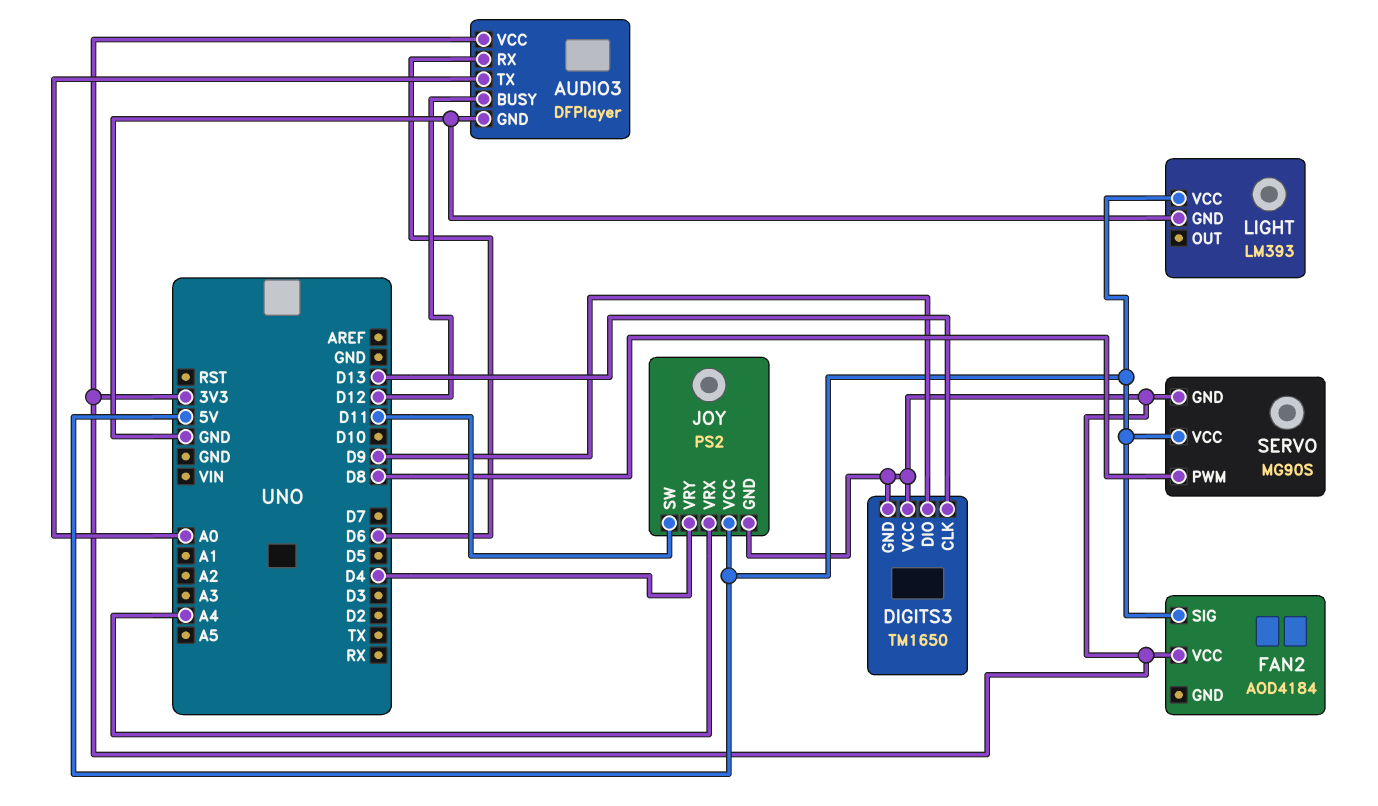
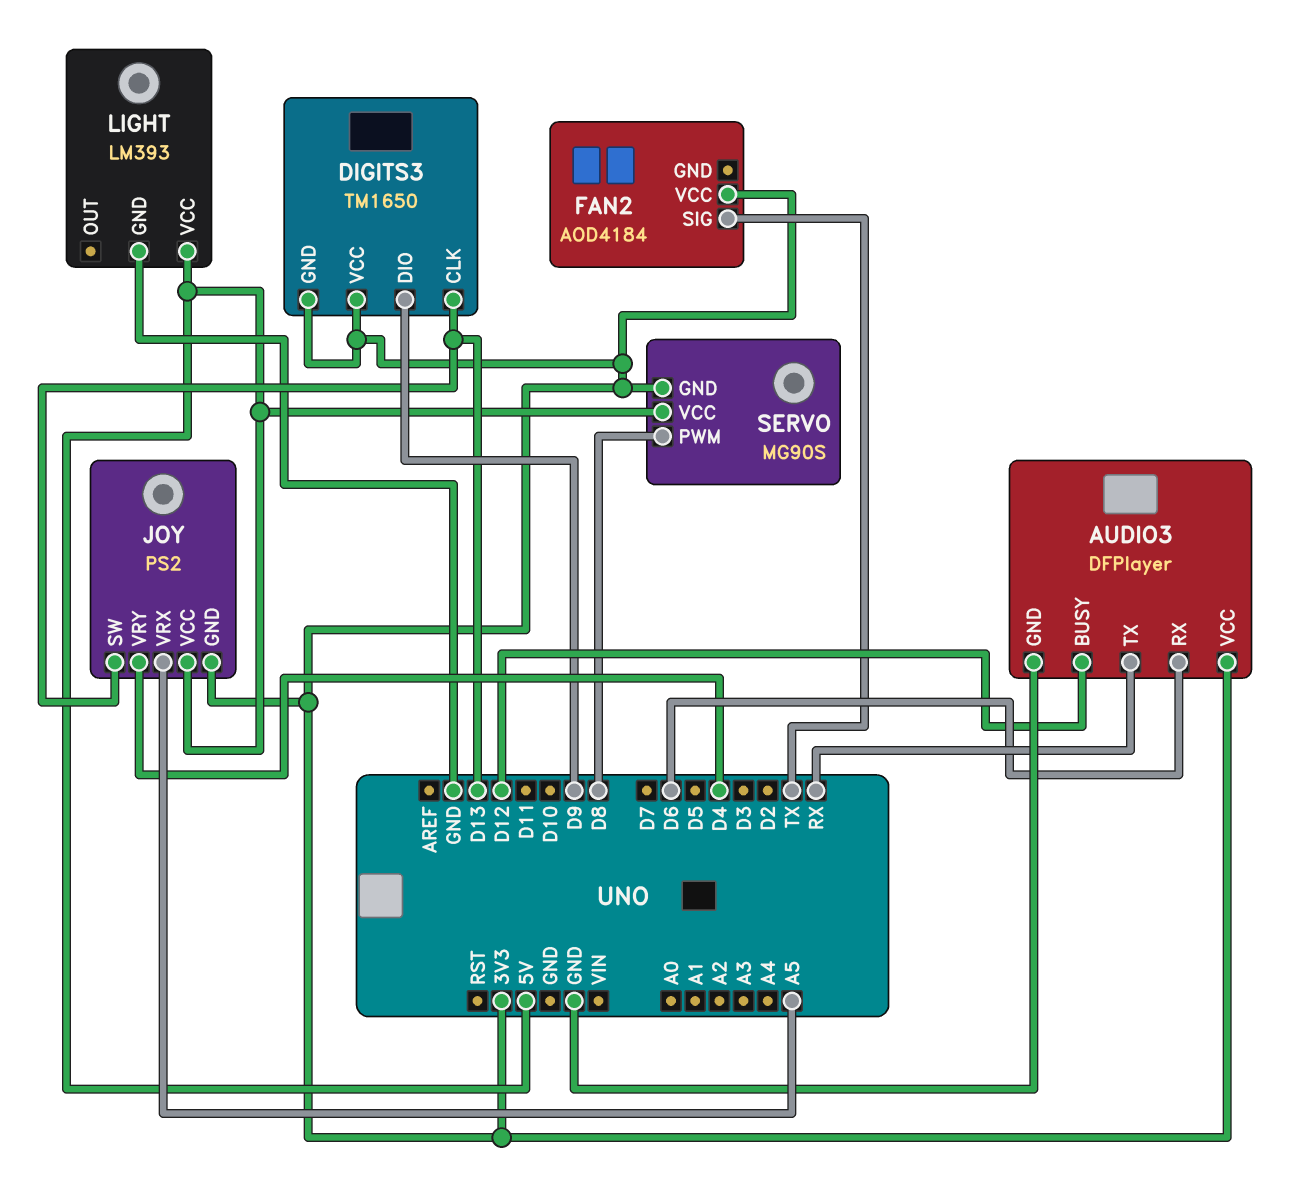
AUDIO3 pin TX: A0 -> RX
FAN2 pin SIG: 5V -> TX
JOY pin SW: D11 -> D13
JOY pin VRX: A4 -> A5

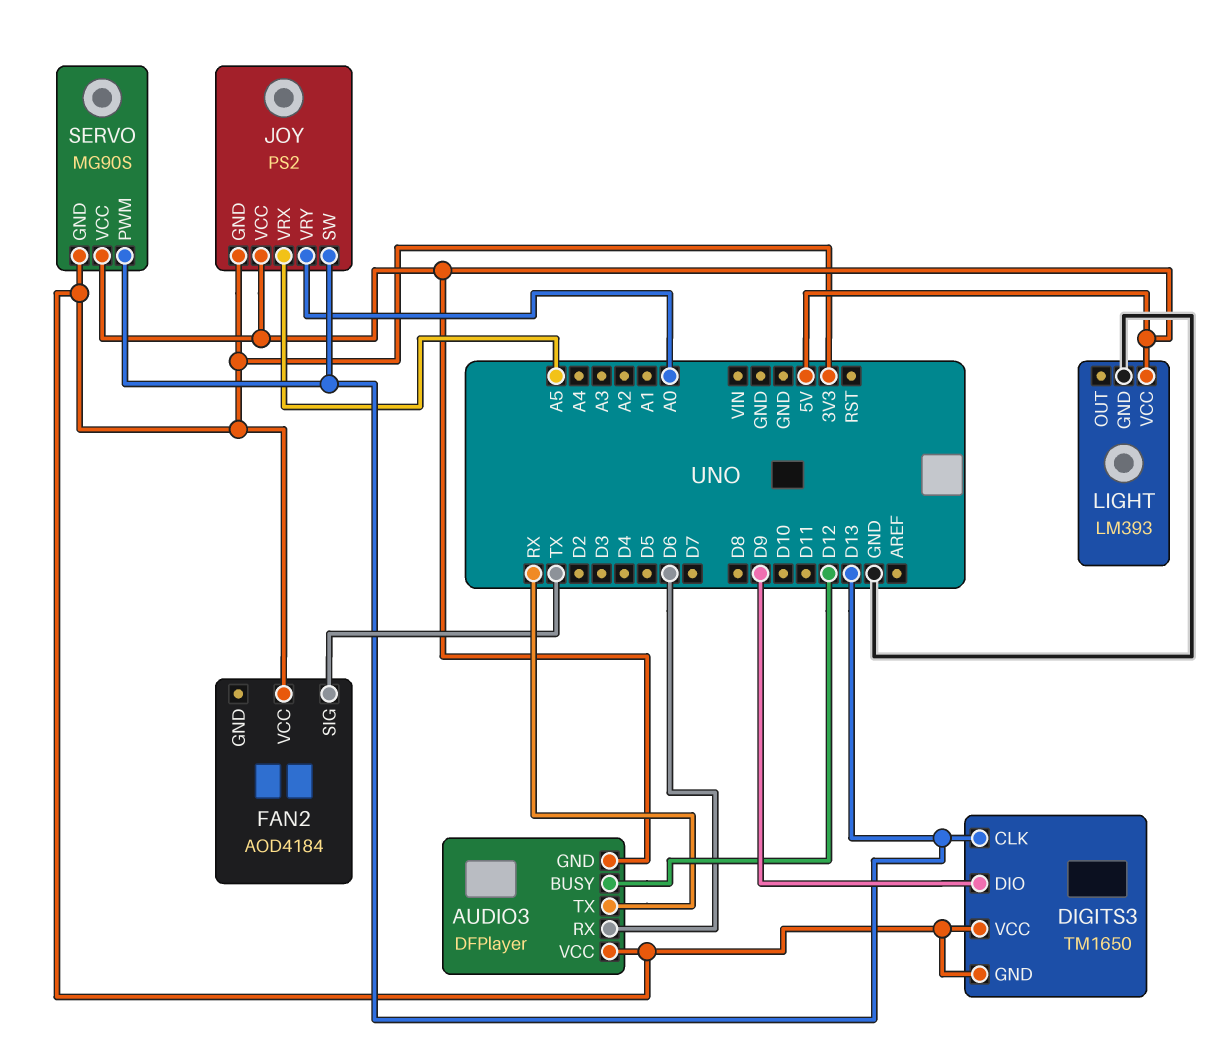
AUDIO3 pin GND: GND -> 5V
JOY pin VRY: D4 -> A0
SERVO pin PWM: D8 -> D13

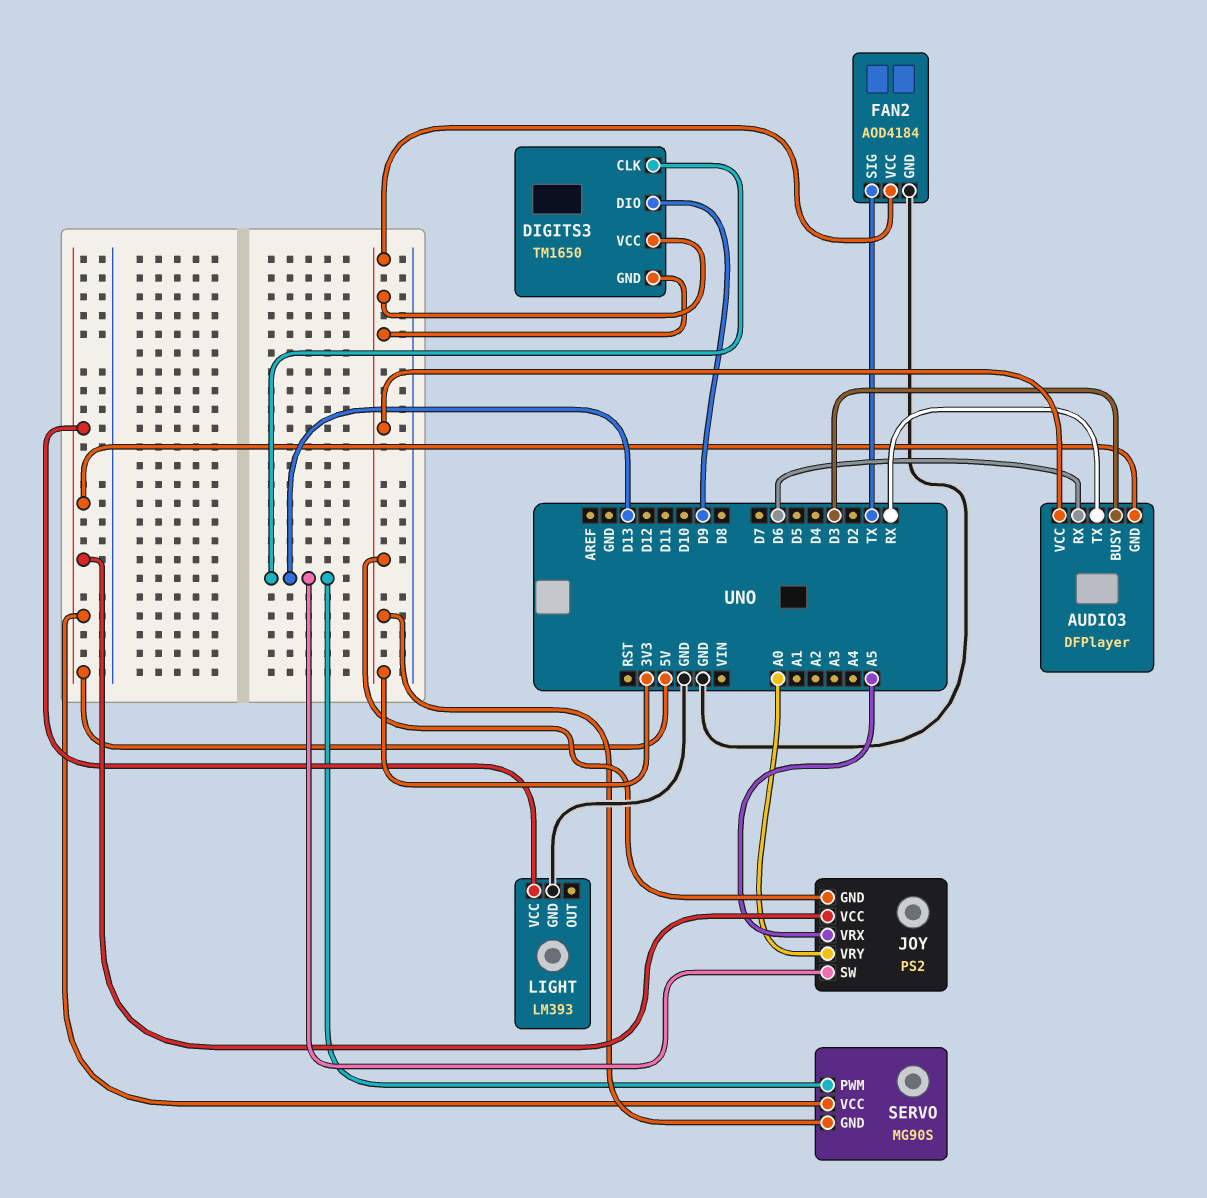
AUDIO3 pin BUSY: D12 -> D3
FAN2 pin GND: none -> GND

